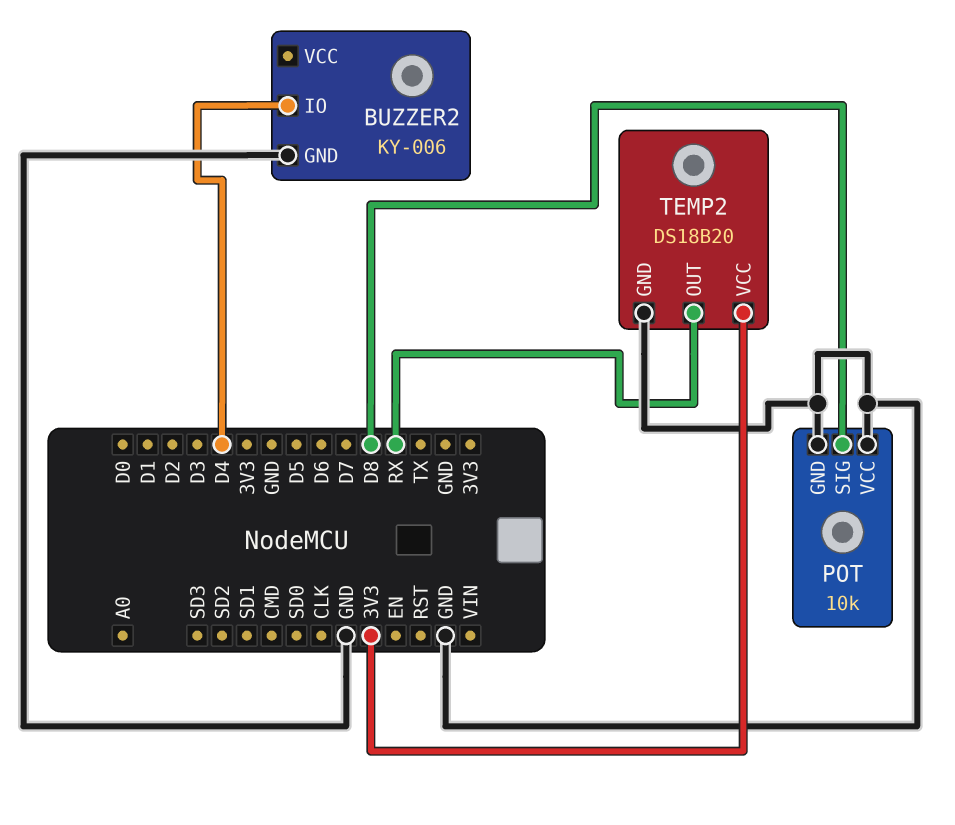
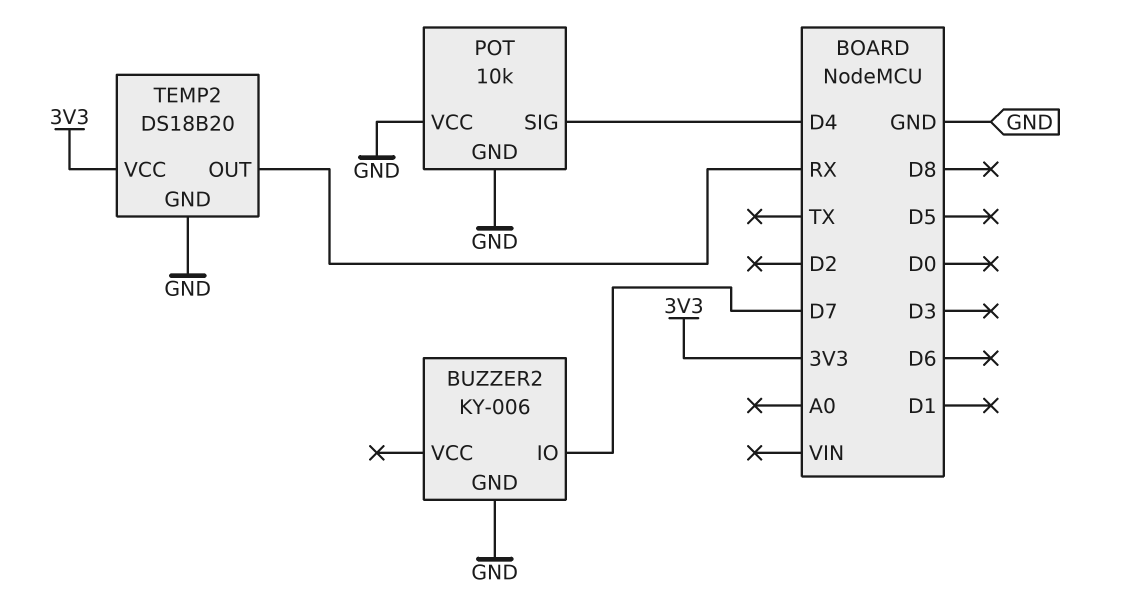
BUZZER2 pin IO: D4 -> D7
POT pin SIG: D8 -> D4

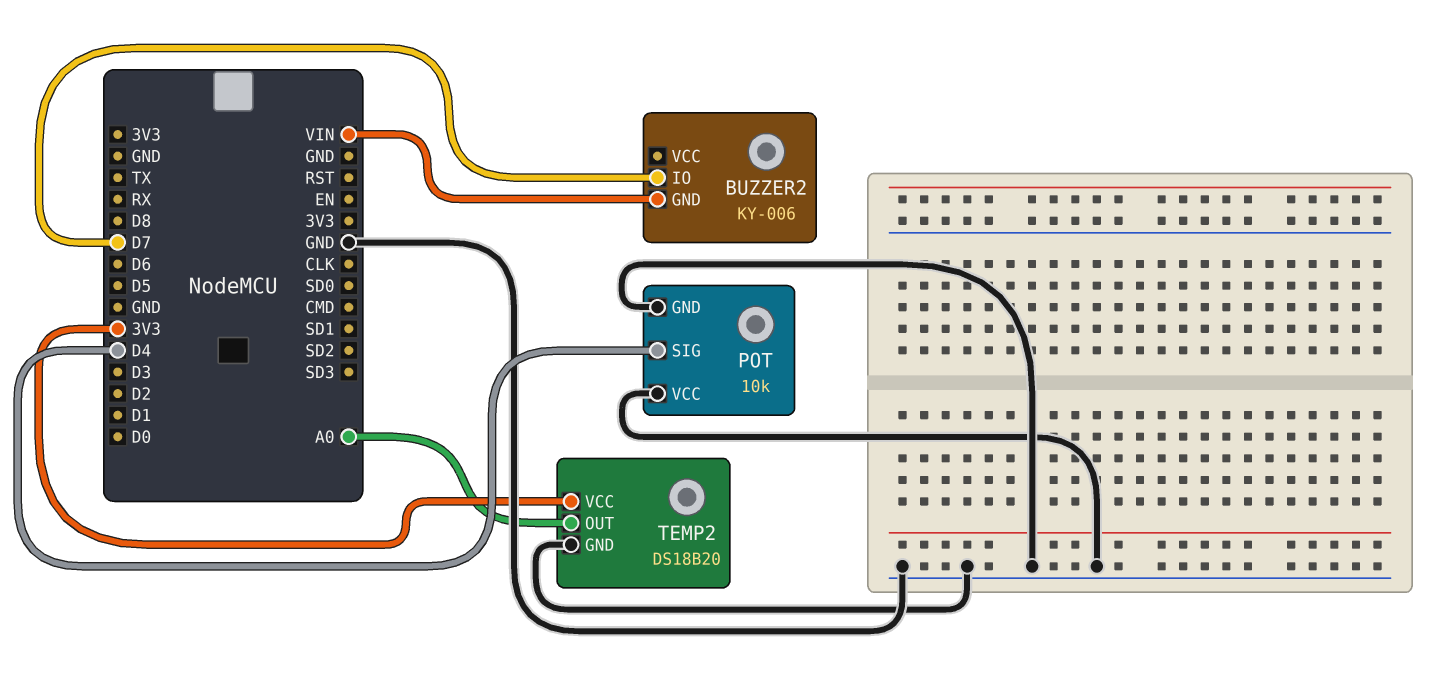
BUZZER2 pin GND: GND -> VIN
TEMP2 pin OUT: RX -> A0

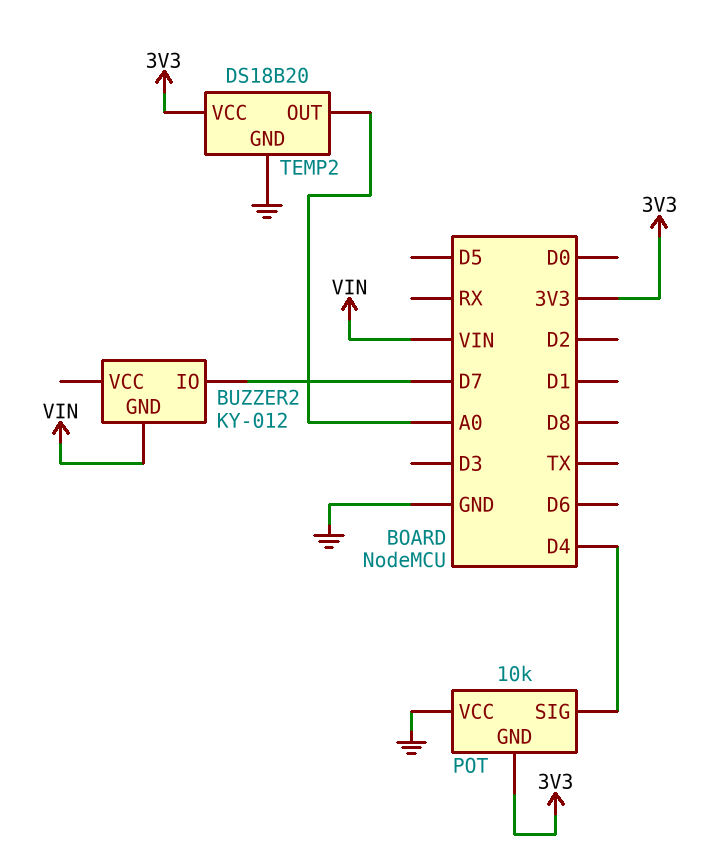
BUZZER2: KY-006 -> KY-012
POT pin GND: GND -> 3V3

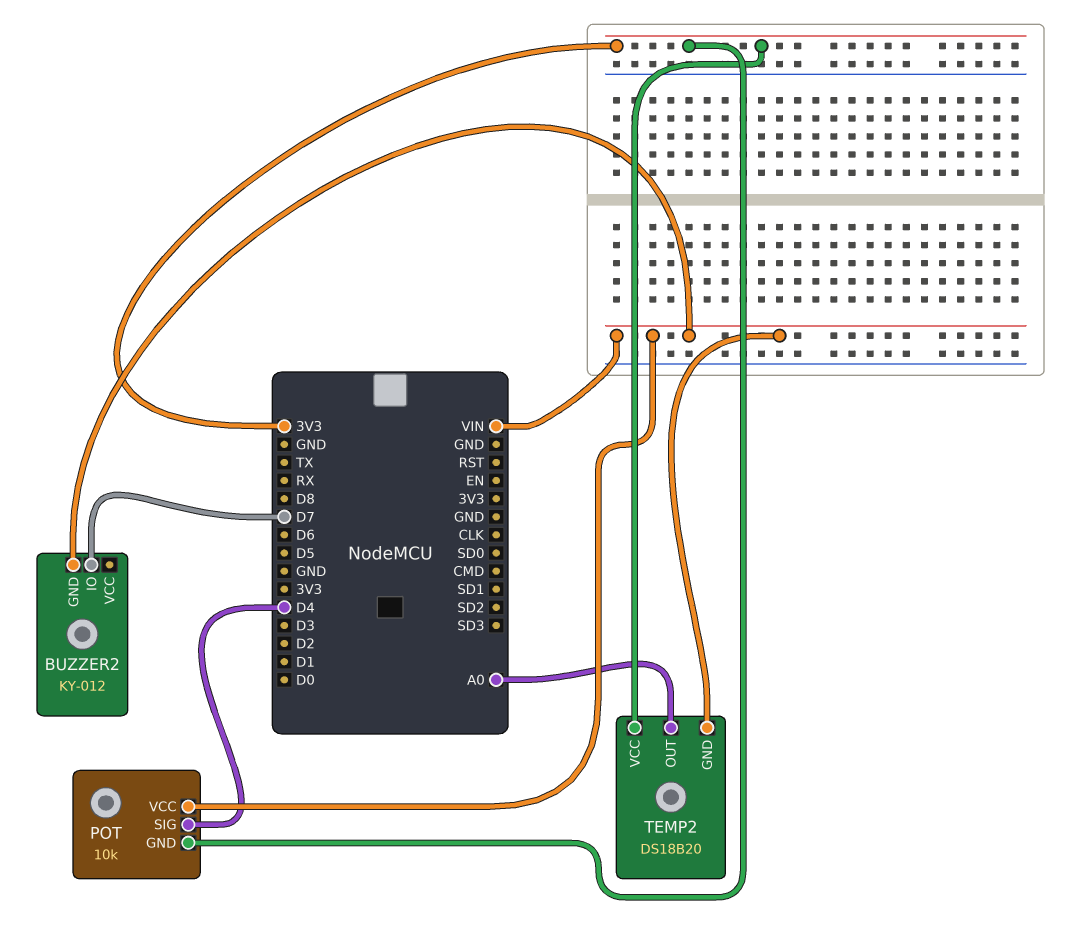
POT pin VCC: GND -> VIN
TEMP2 pin GND: GND -> VIN

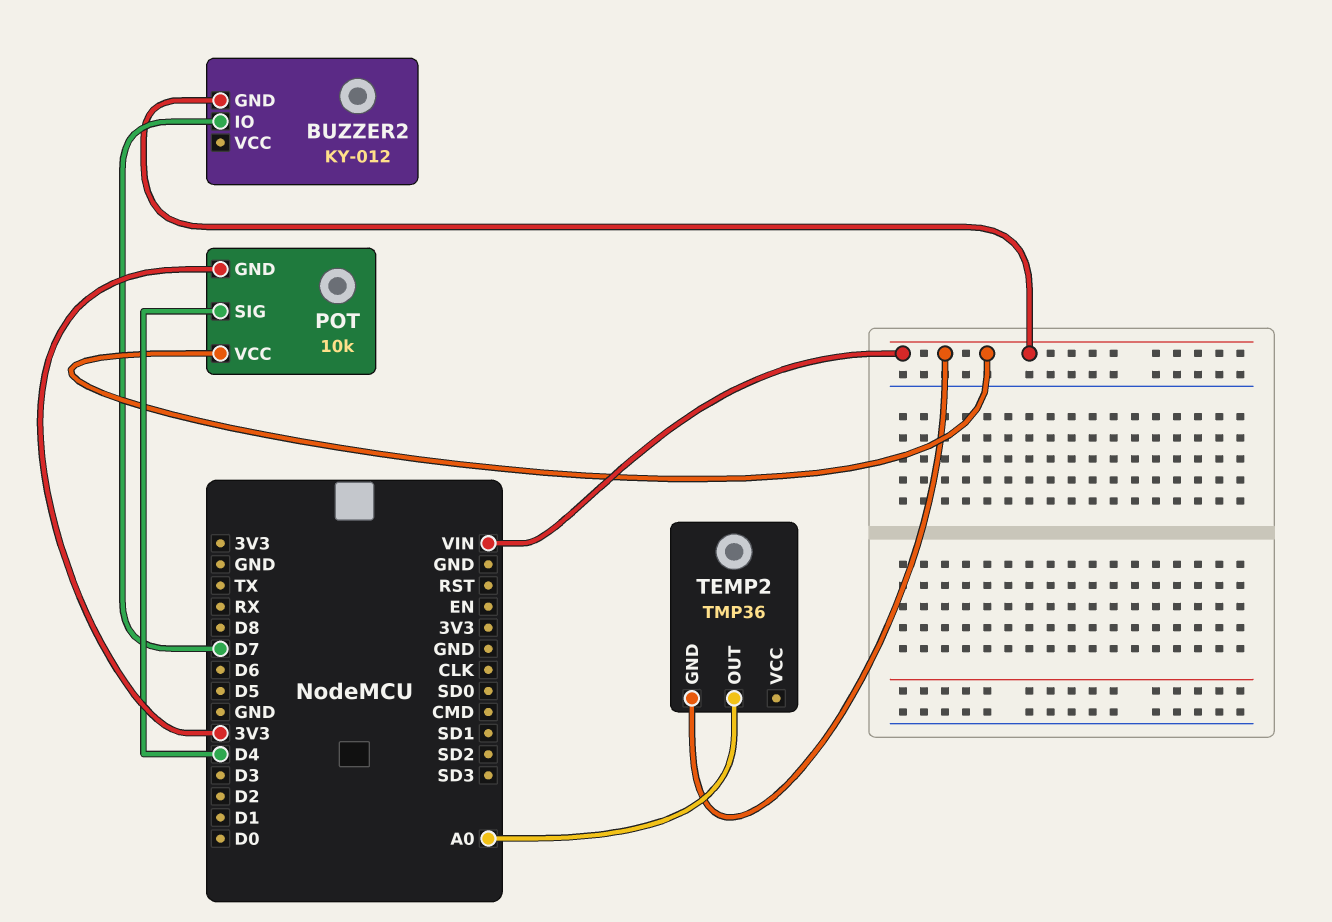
TEMP2: DS18B20 -> TMP36
TEMP2 pin VCC: 3V3 -> none

